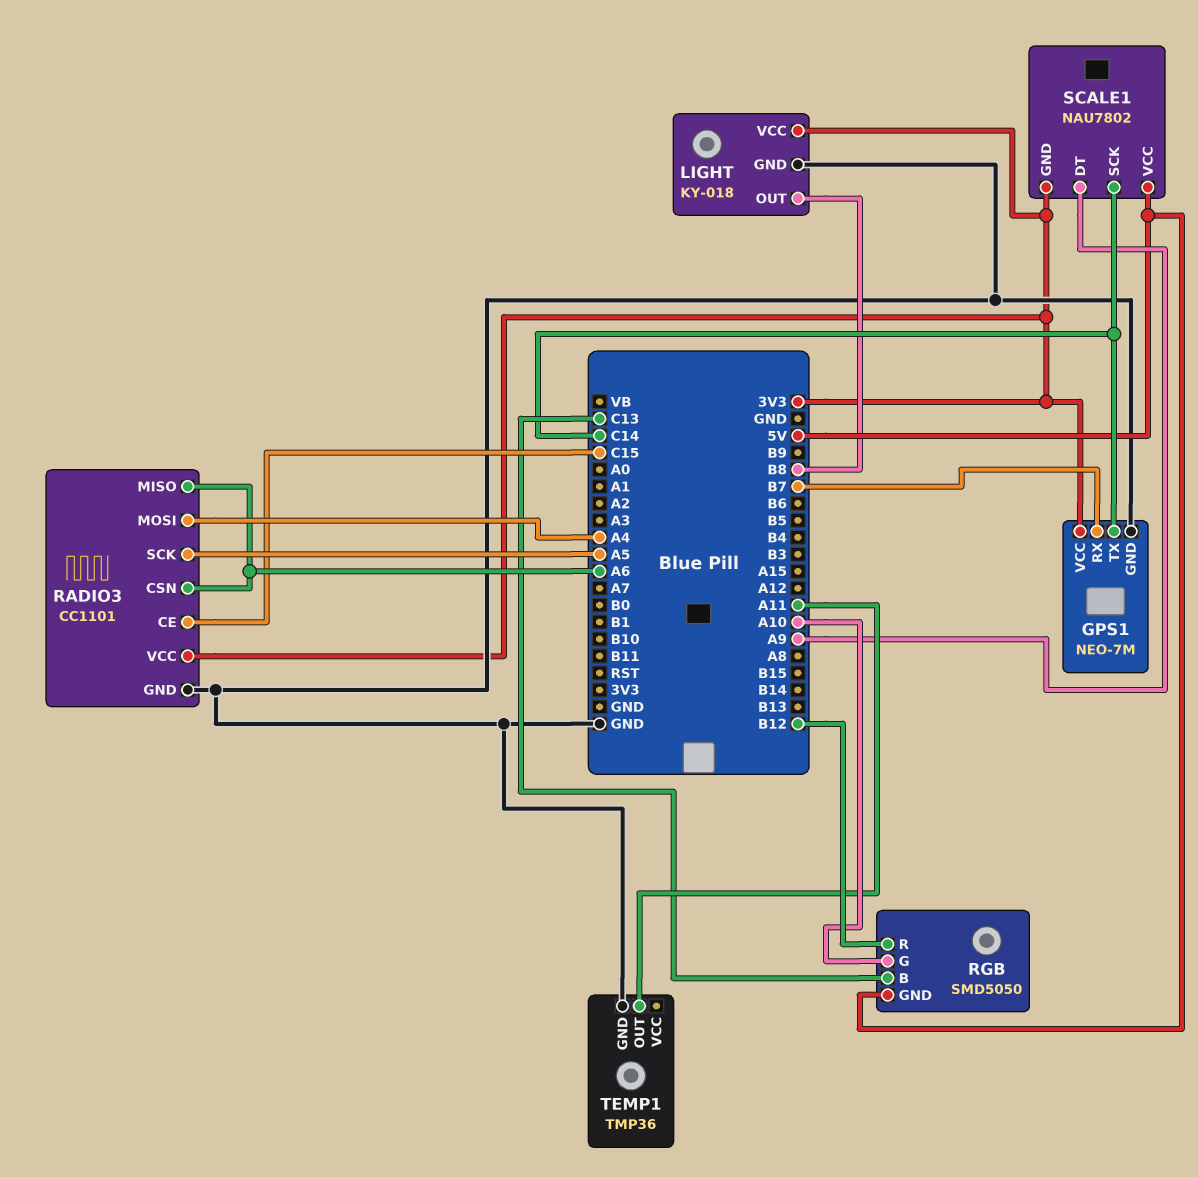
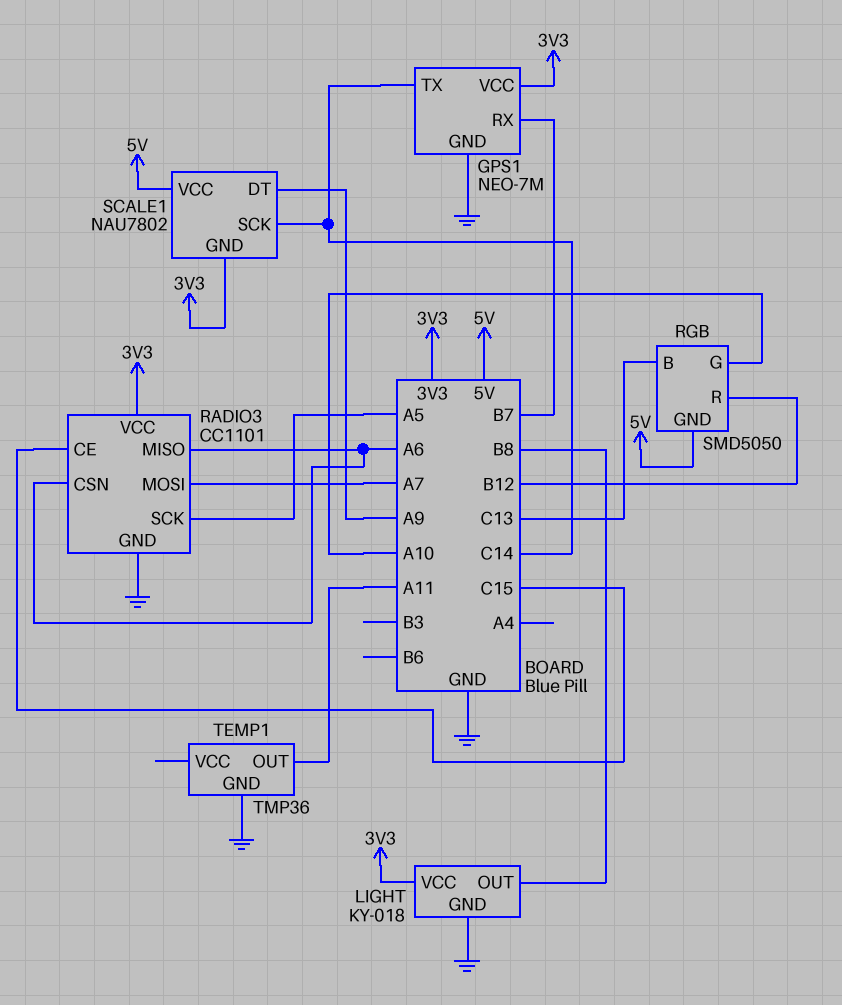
RADIO3 pin MOSI: A4 -> A7

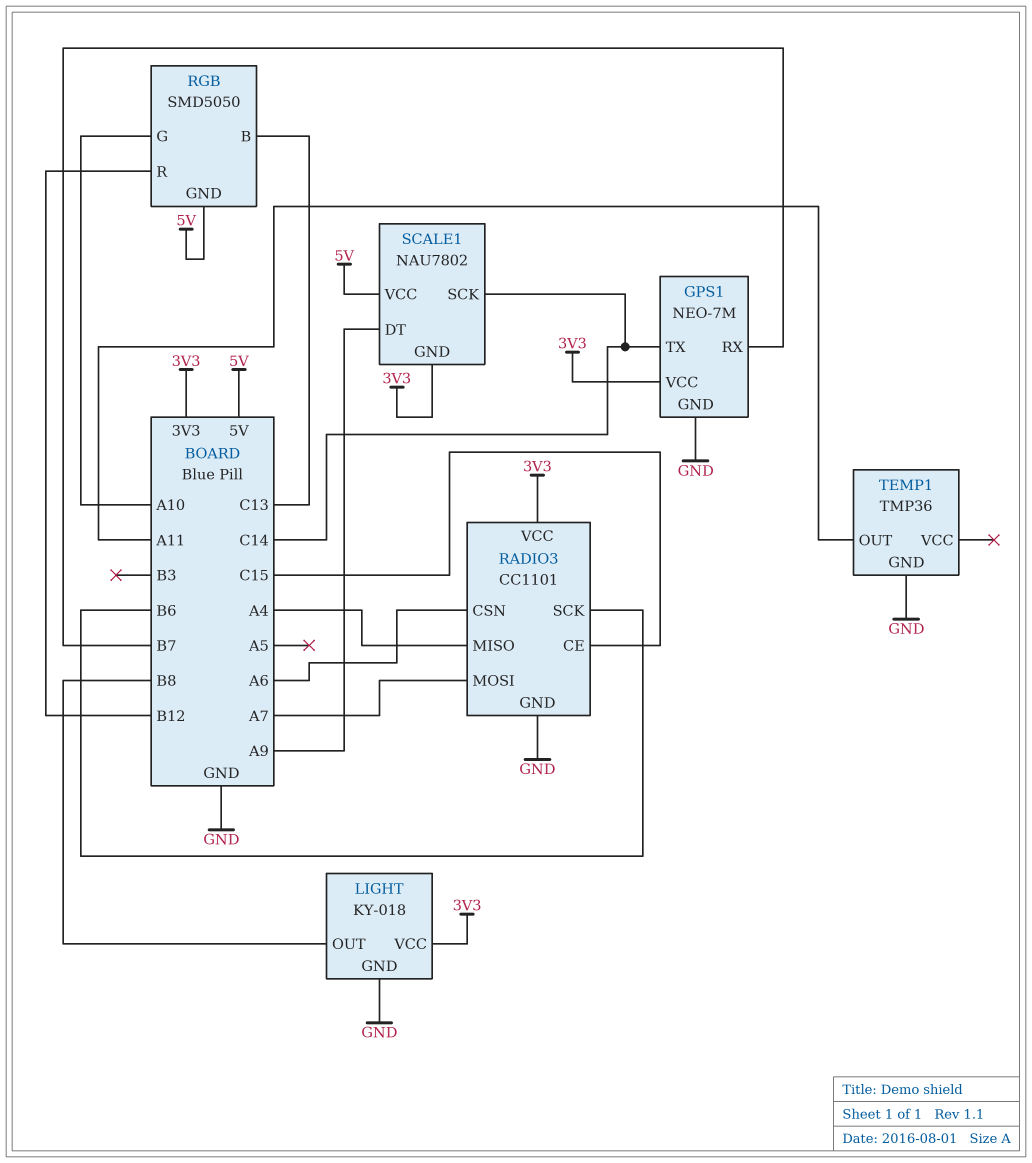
RADIO3 pin MISO: A6 -> A4
RADIO3 pin SCK: A5 -> B6

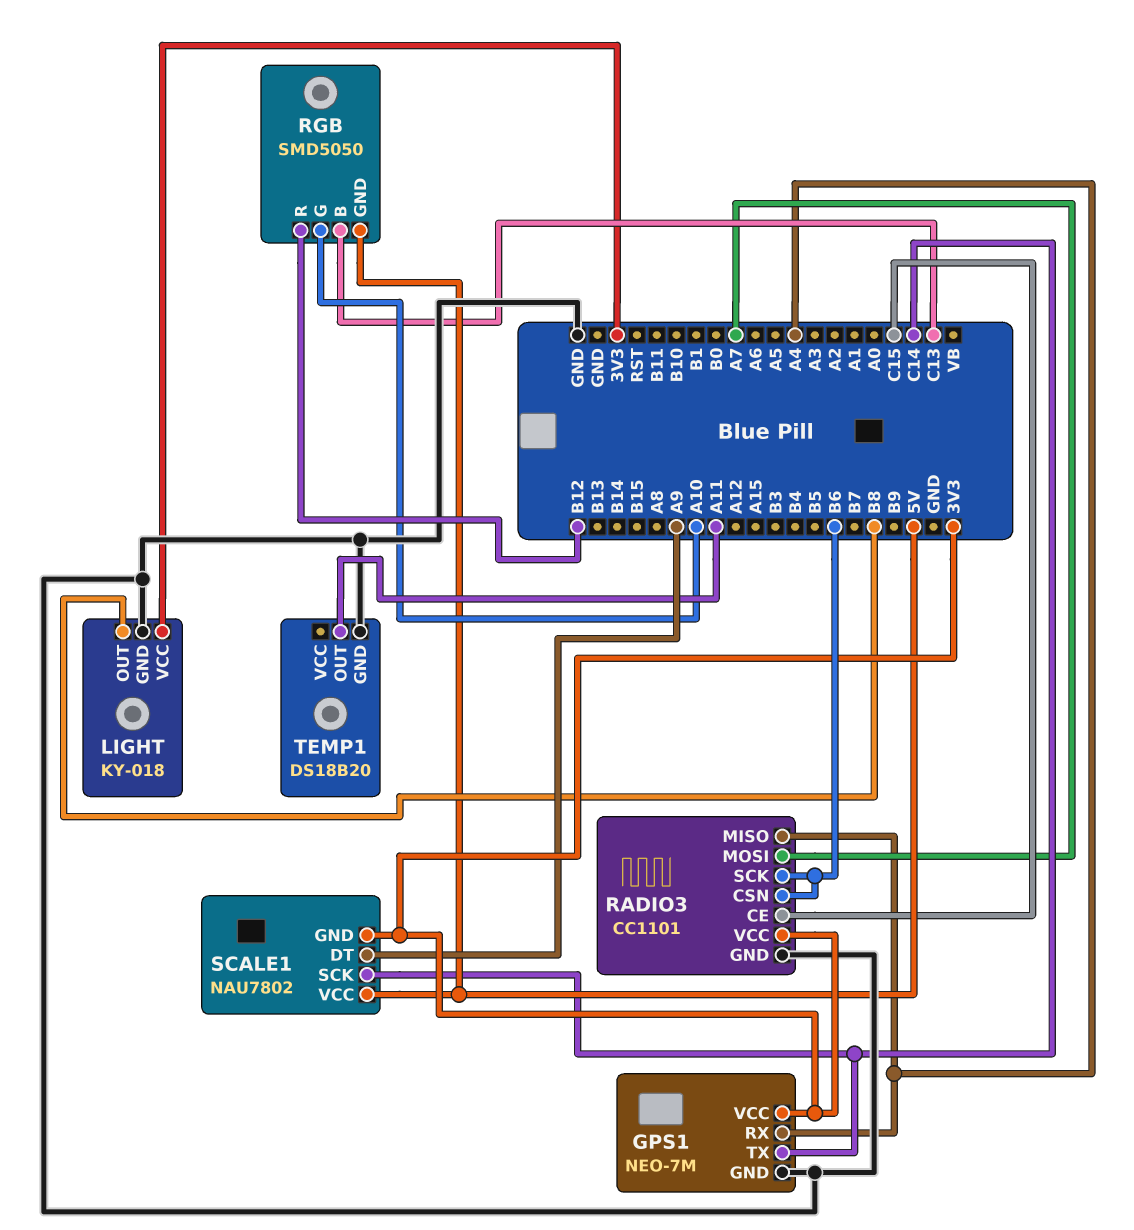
GPS1 pin RX: B7 -> A4
RADIO3 pin CSN: A6 -> B6
TEMP1: TMP36 -> DS18B20

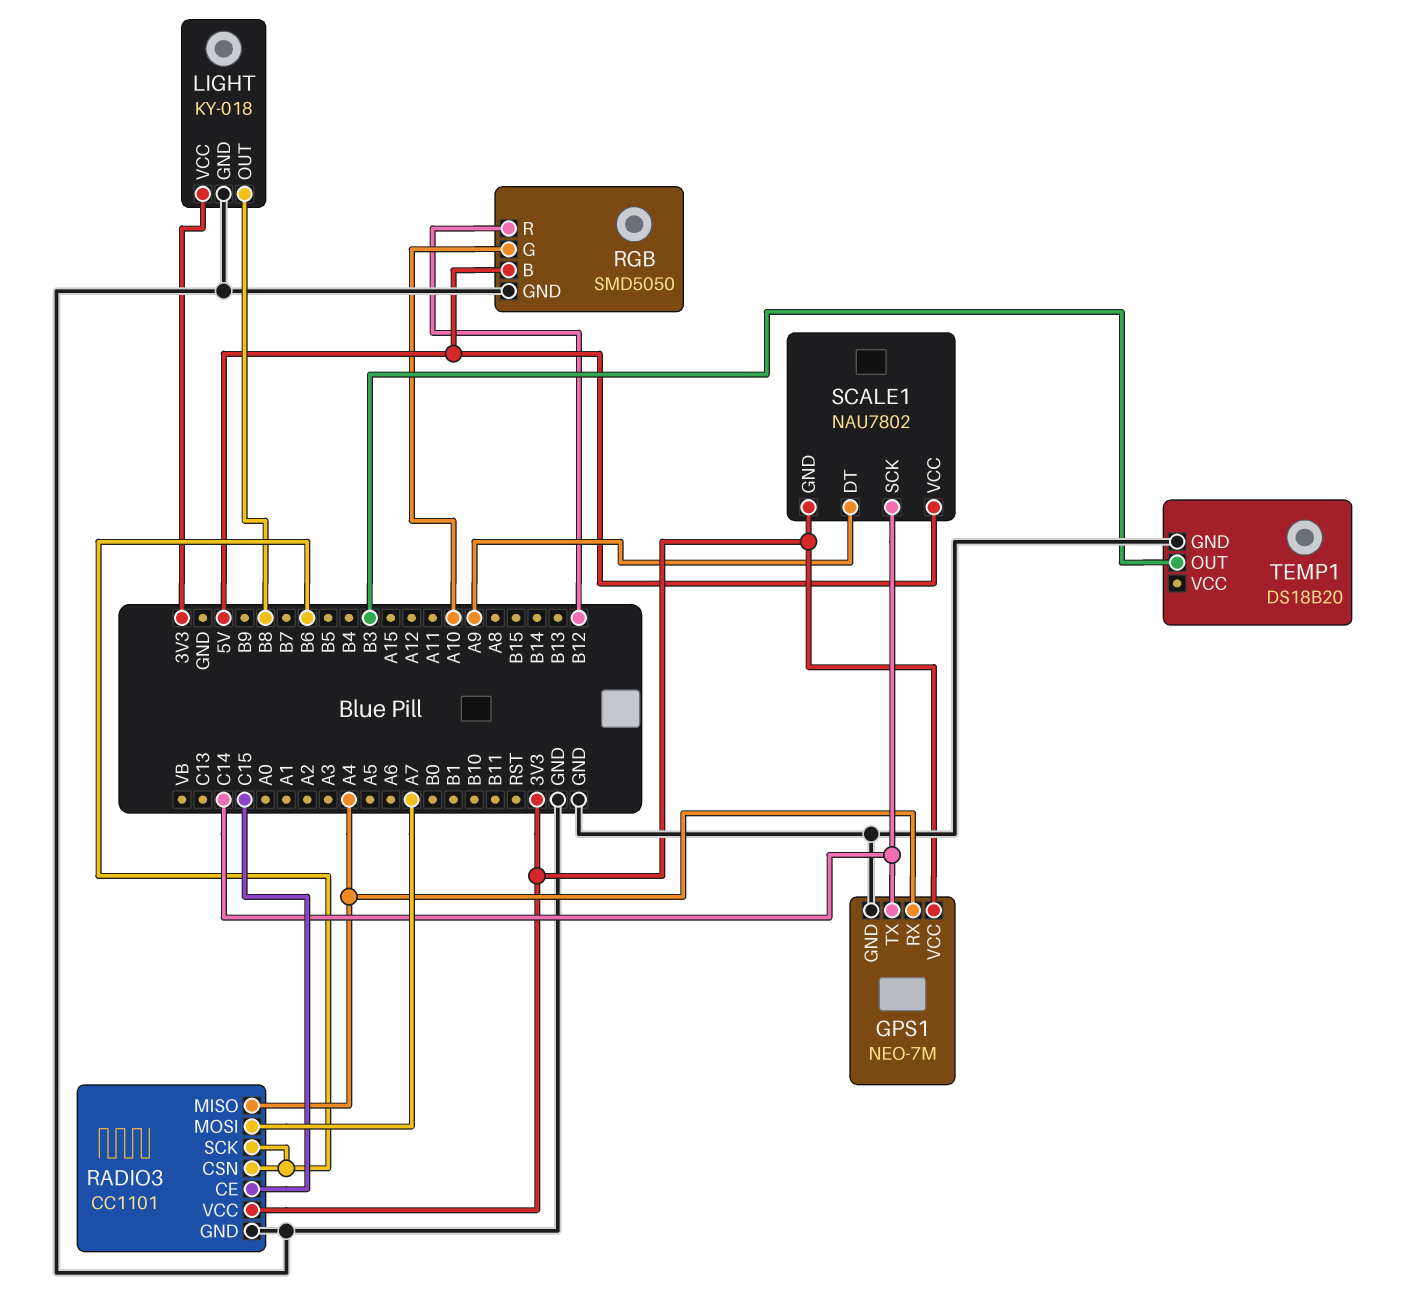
RGB pin B: C13 -> 5V
RGB pin GND: 5V -> GND
TEMP1 pin OUT: A11 -> B3

